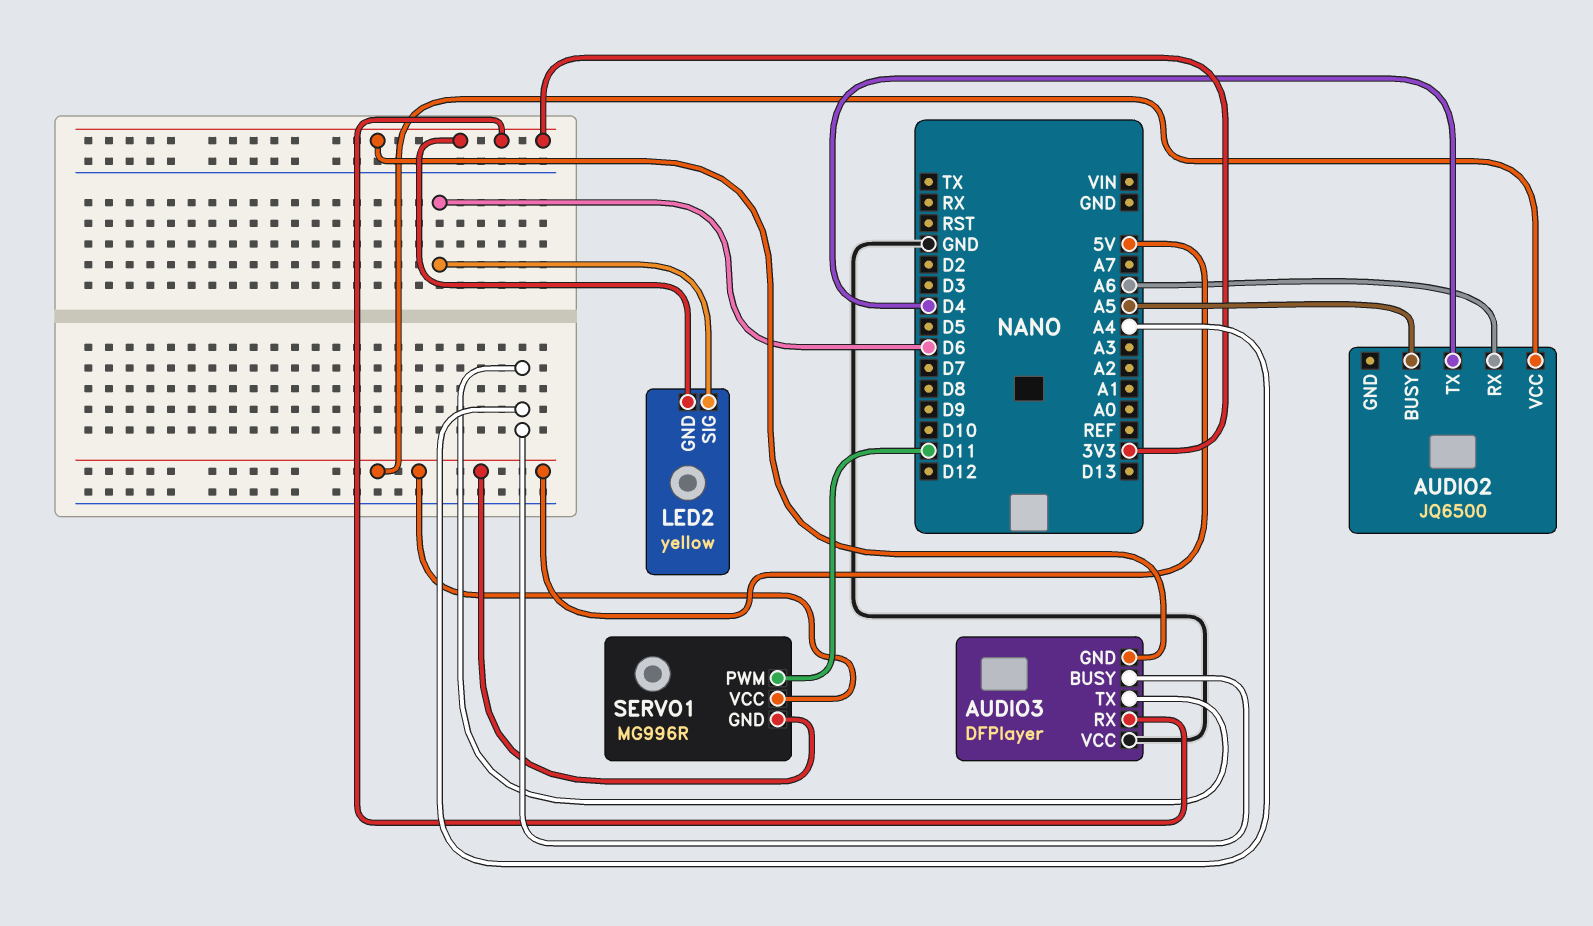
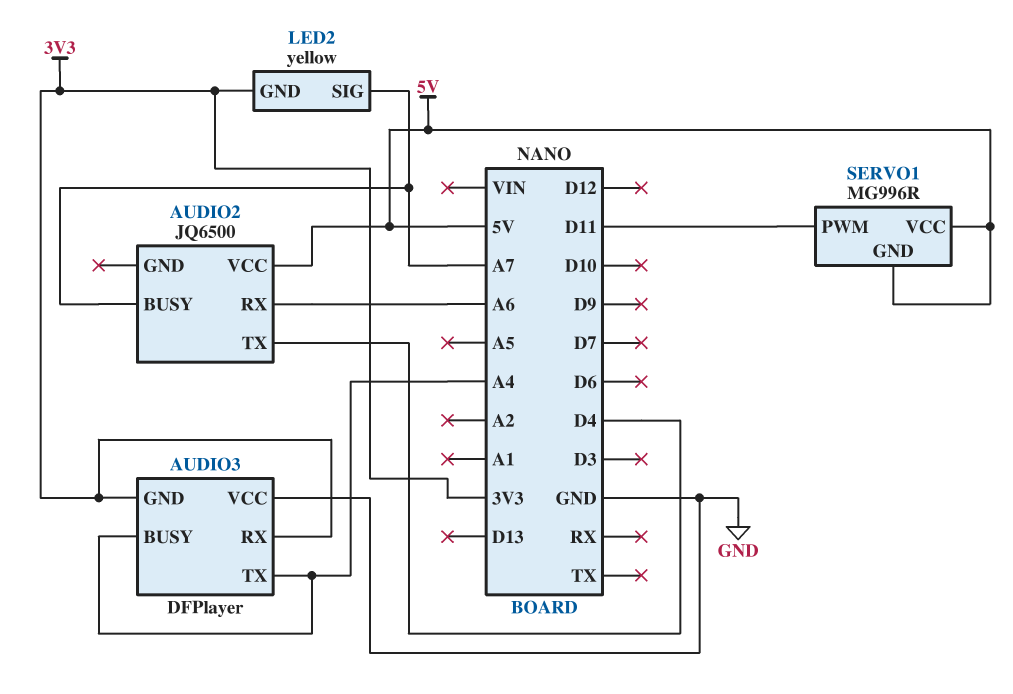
AUDIO2 pin BUSY: A5 -> A7
LED2 pin SIG: D6 -> A7

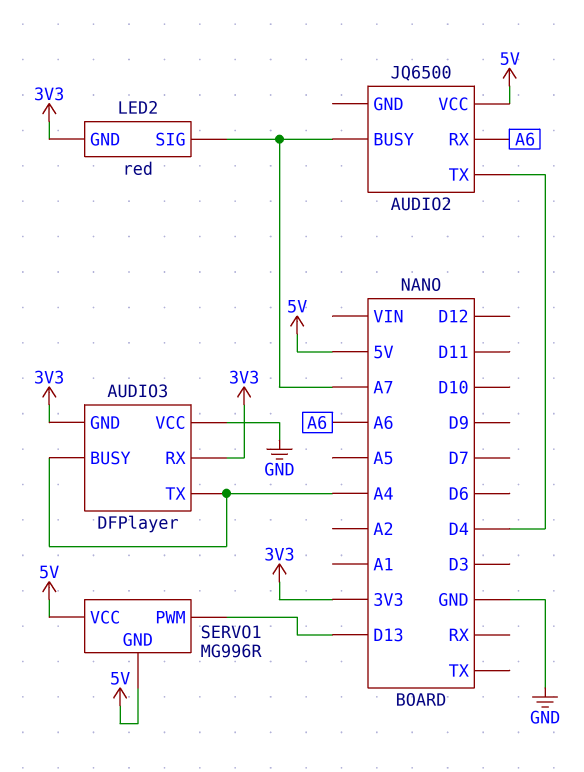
LED2: yellow -> red
SERVO1 pin PWM: D11 -> D13

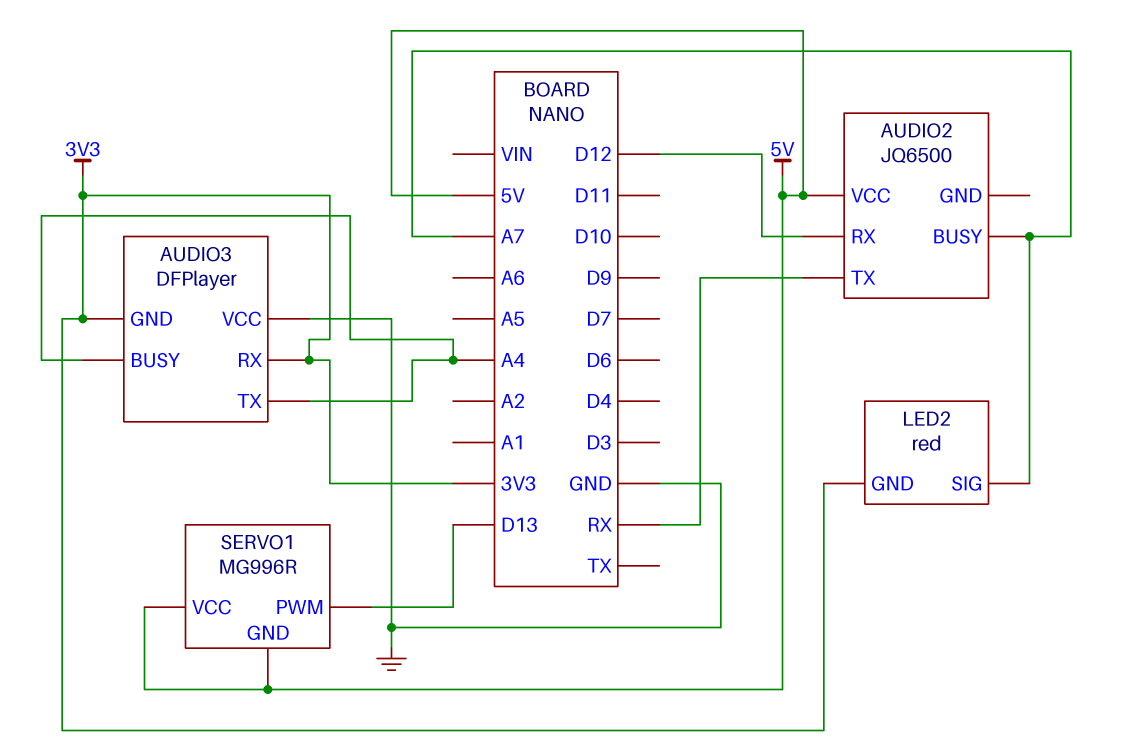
AUDIO2 pin RX: A6 -> D12
AUDIO2 pin TX: D4 -> RX

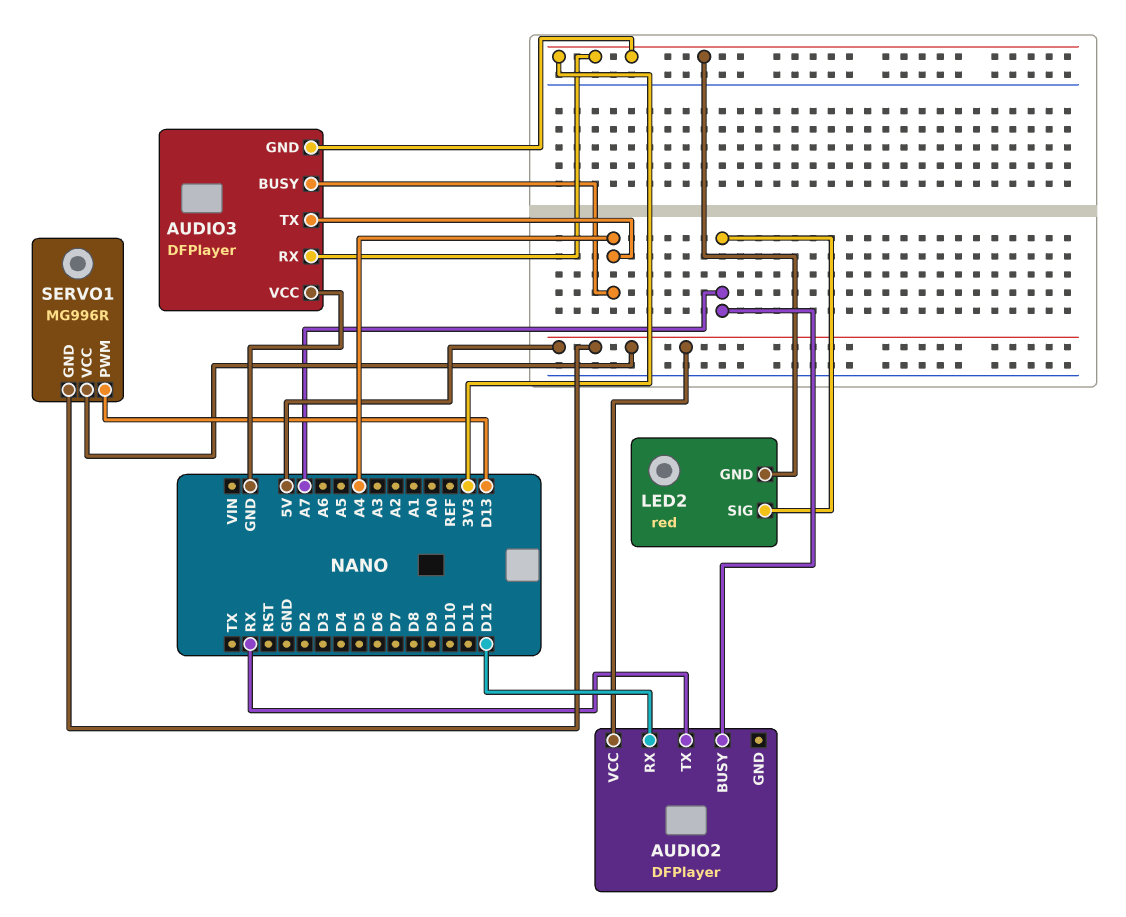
AUDIO2: JQ6500 -> DFPlayer

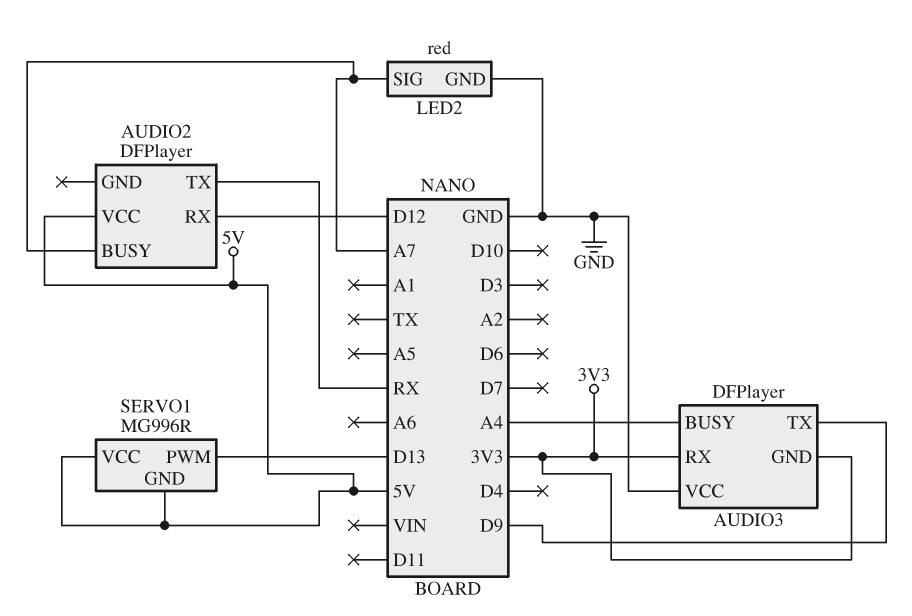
AUDIO3 pin TX: A4 -> D9
LED2 pin GND: 3V3 -> GND

